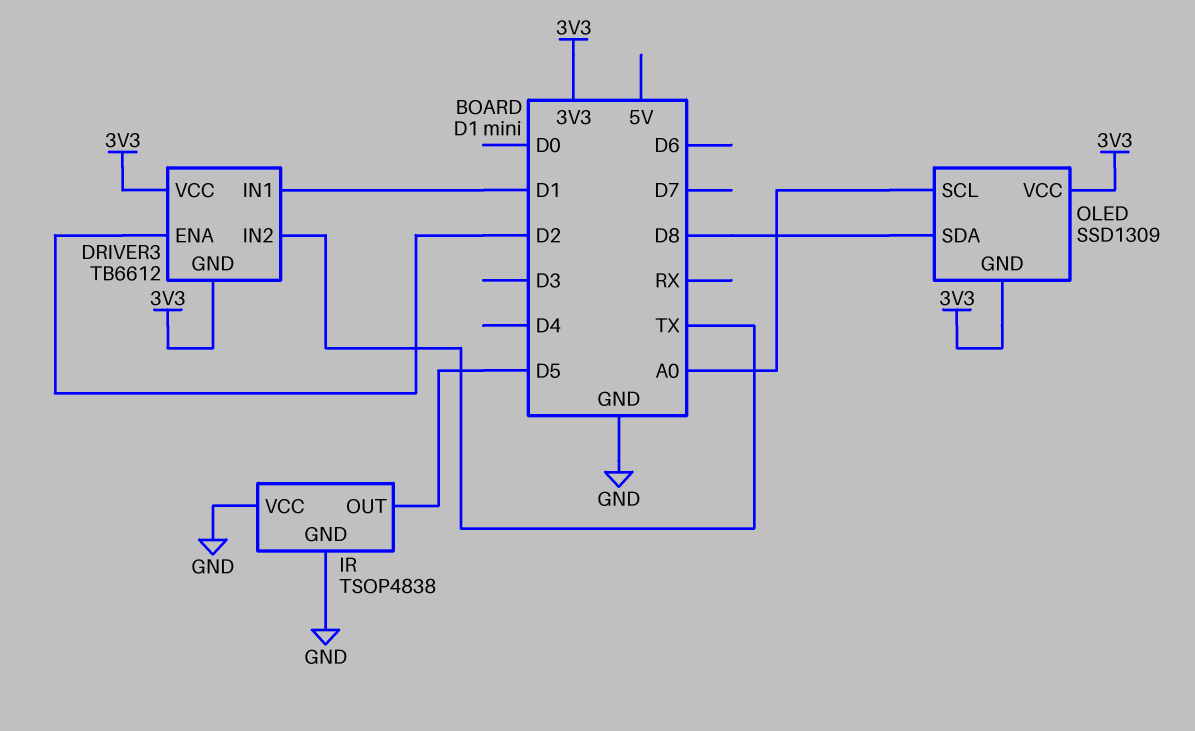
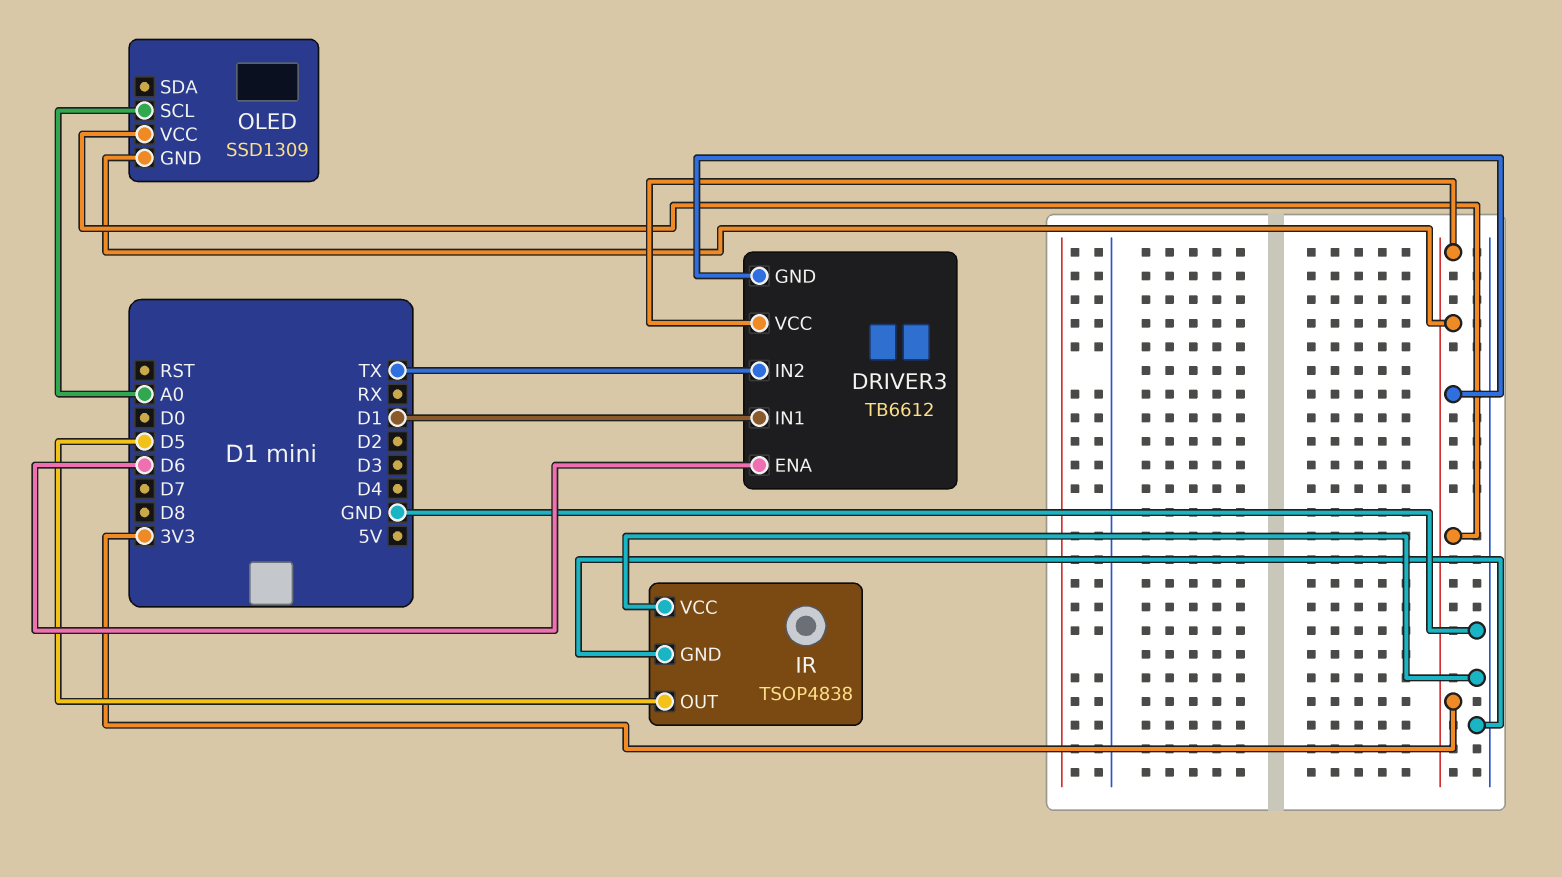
DRIVER3 pin ENA: D2 -> D6
OLED pin SDA: D8 -> none

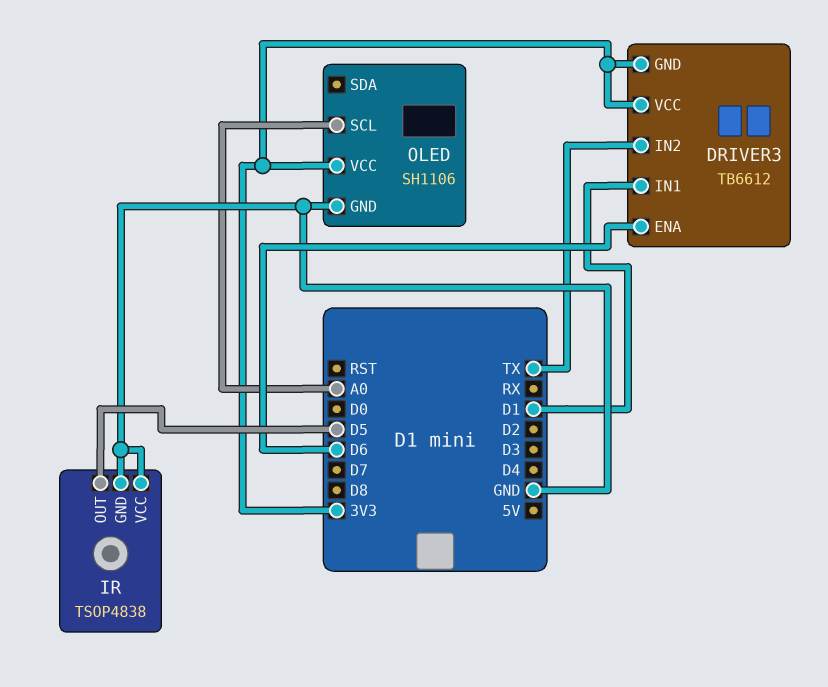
OLED: SSD1309 -> SH1106
OLED pin GND: 3V3 -> GND

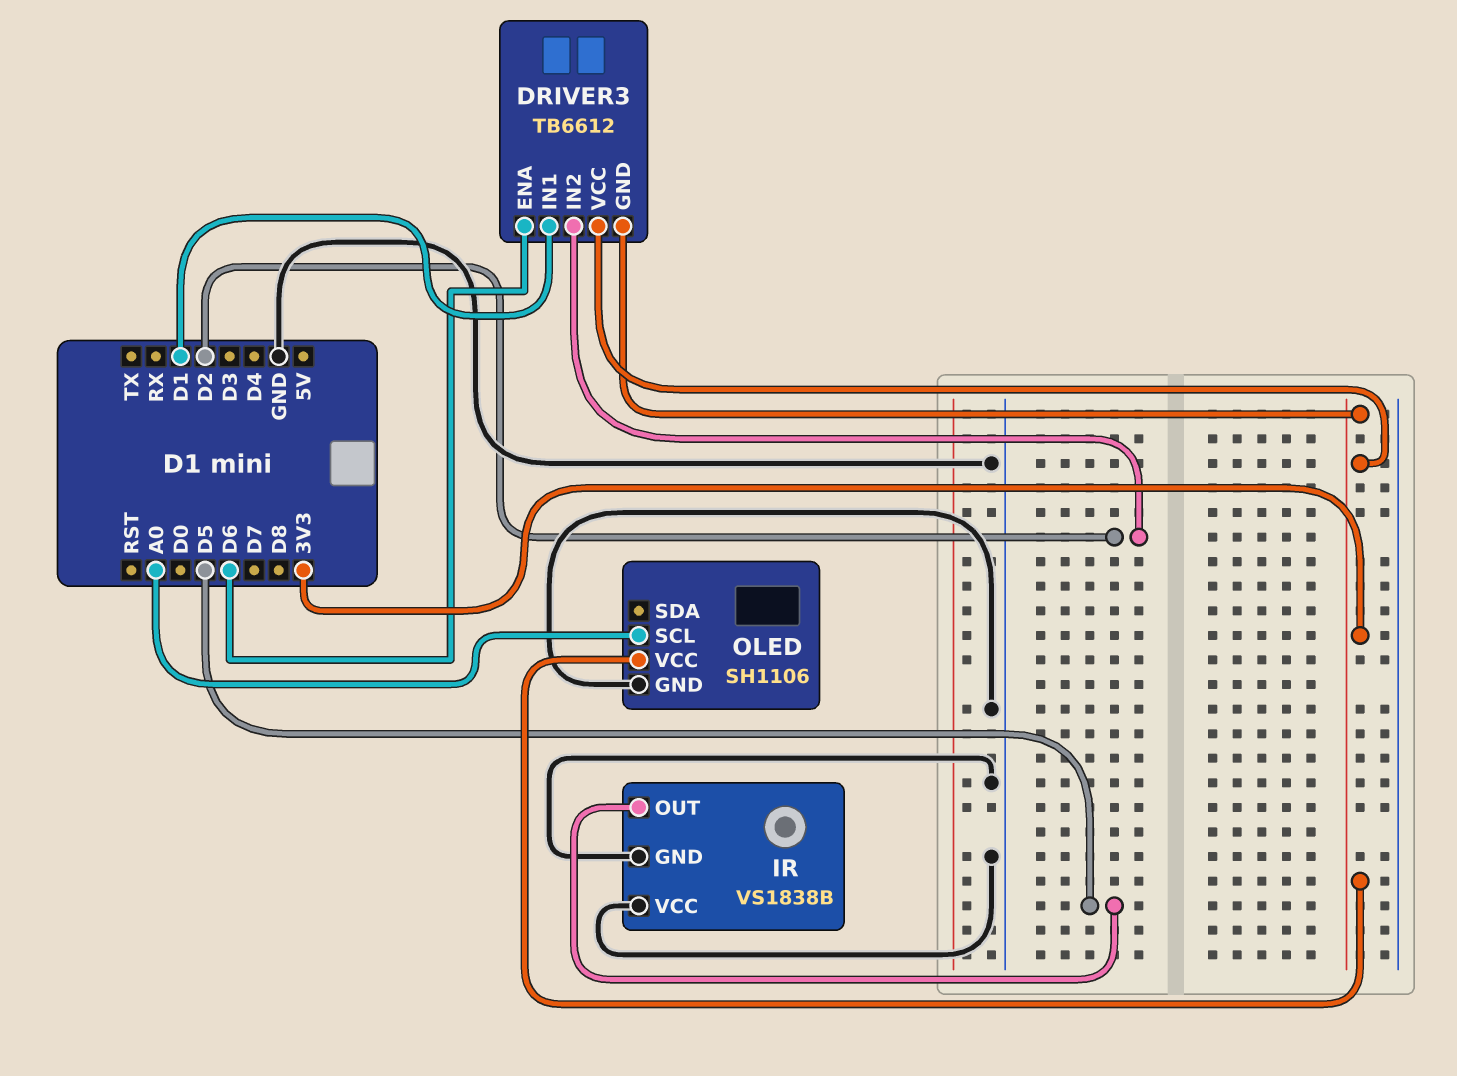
DRIVER3 pin IN2: TX -> D2
IR: TSOP4838 -> VS1838B

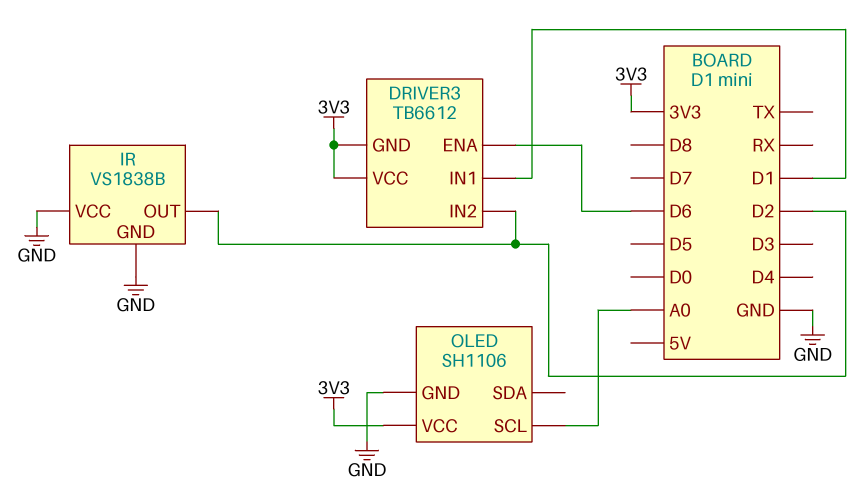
IR pin OUT: D5 -> D2

